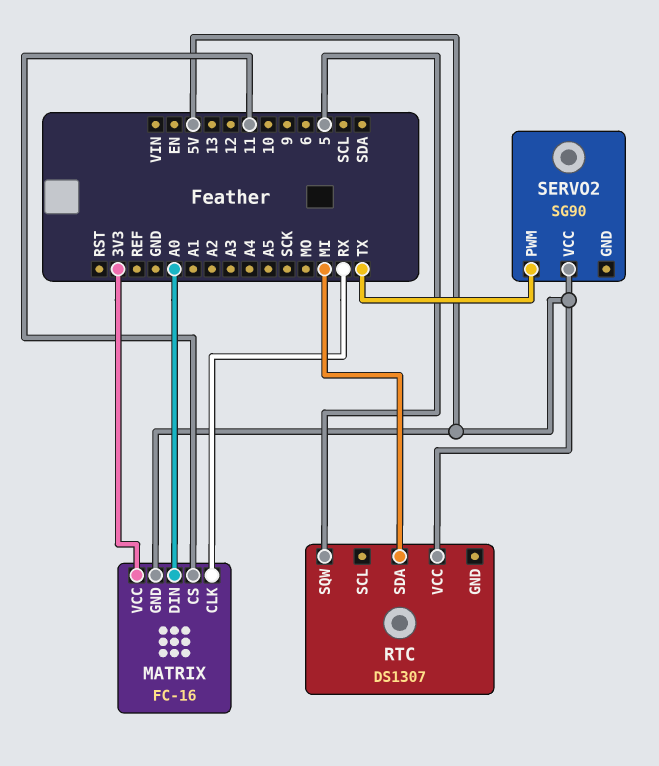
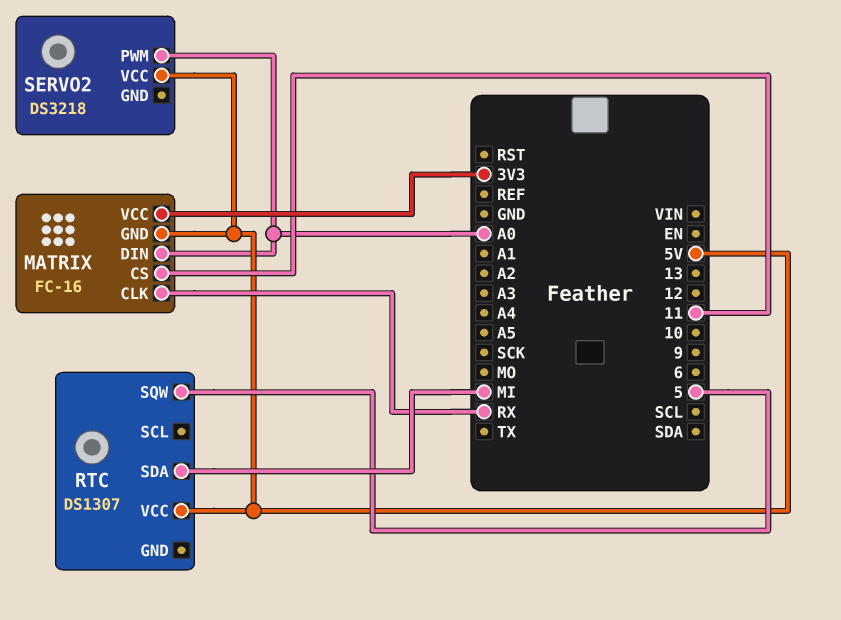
SERVO2: SG90 -> DS3218
SERVO2 pin PWM: TX -> A0

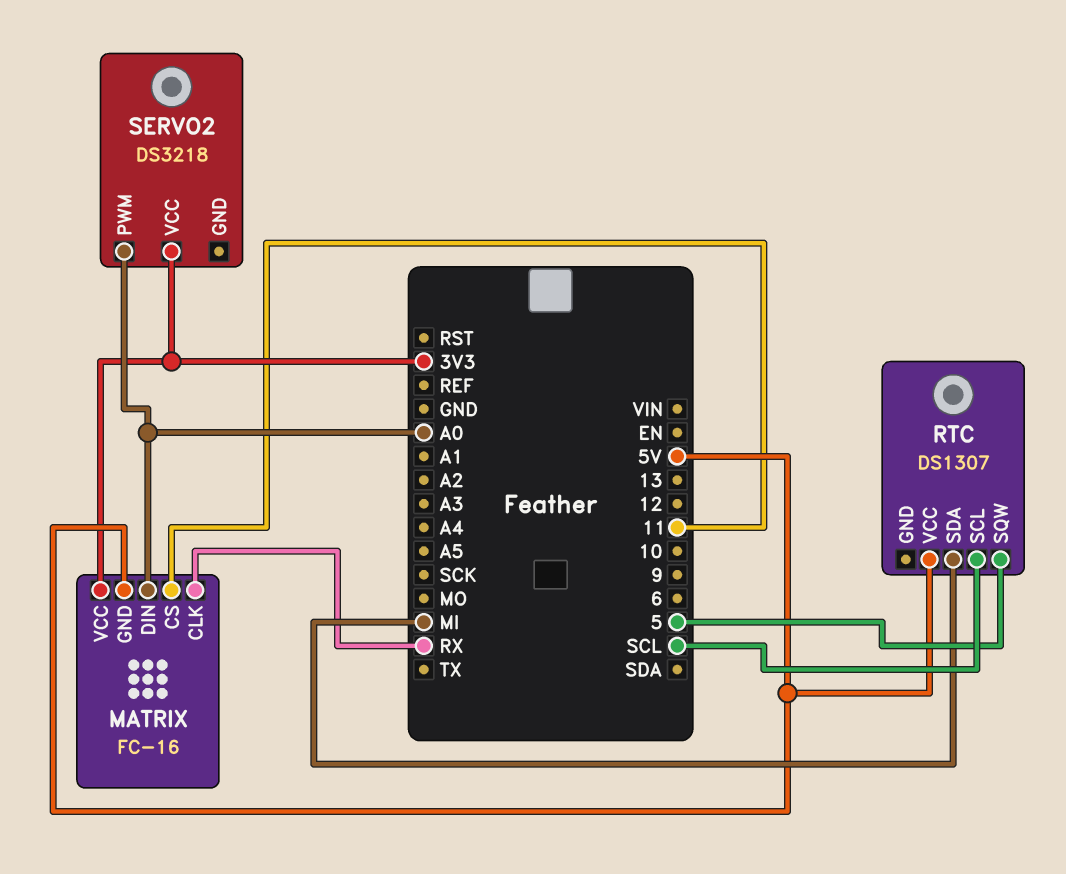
RTC pin SCL: none -> SCL
SERVO2 pin VCC: 5V -> 3V3

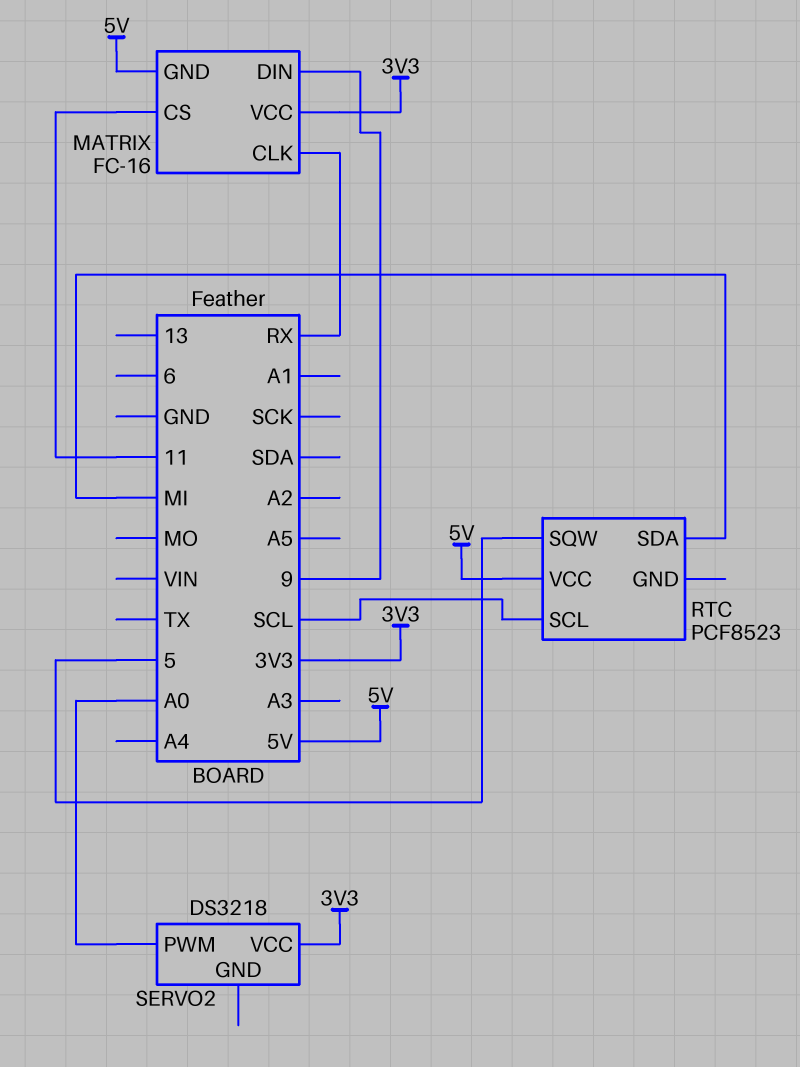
MATRIX pin DIN: A0 -> 9
RTC: DS1307 -> PCF8523

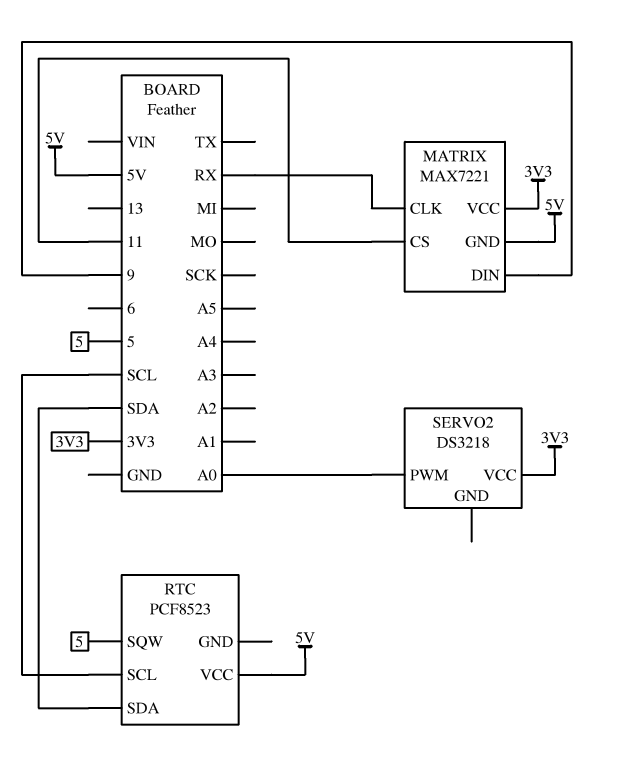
MATRIX: FC-16 -> MAX7221
RTC pin SDA: MI -> SDA

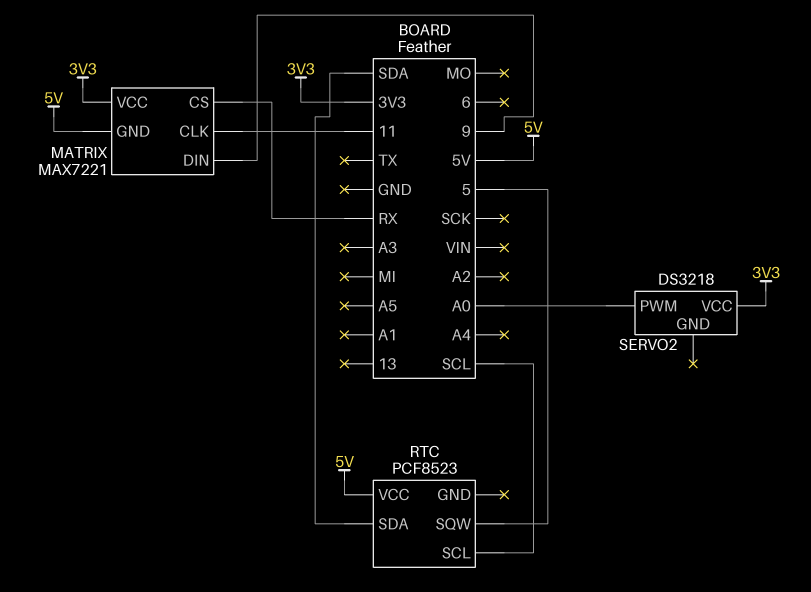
MATRIX pin CLK: RX -> 11
MATRIX pin CS: 11 -> RX

